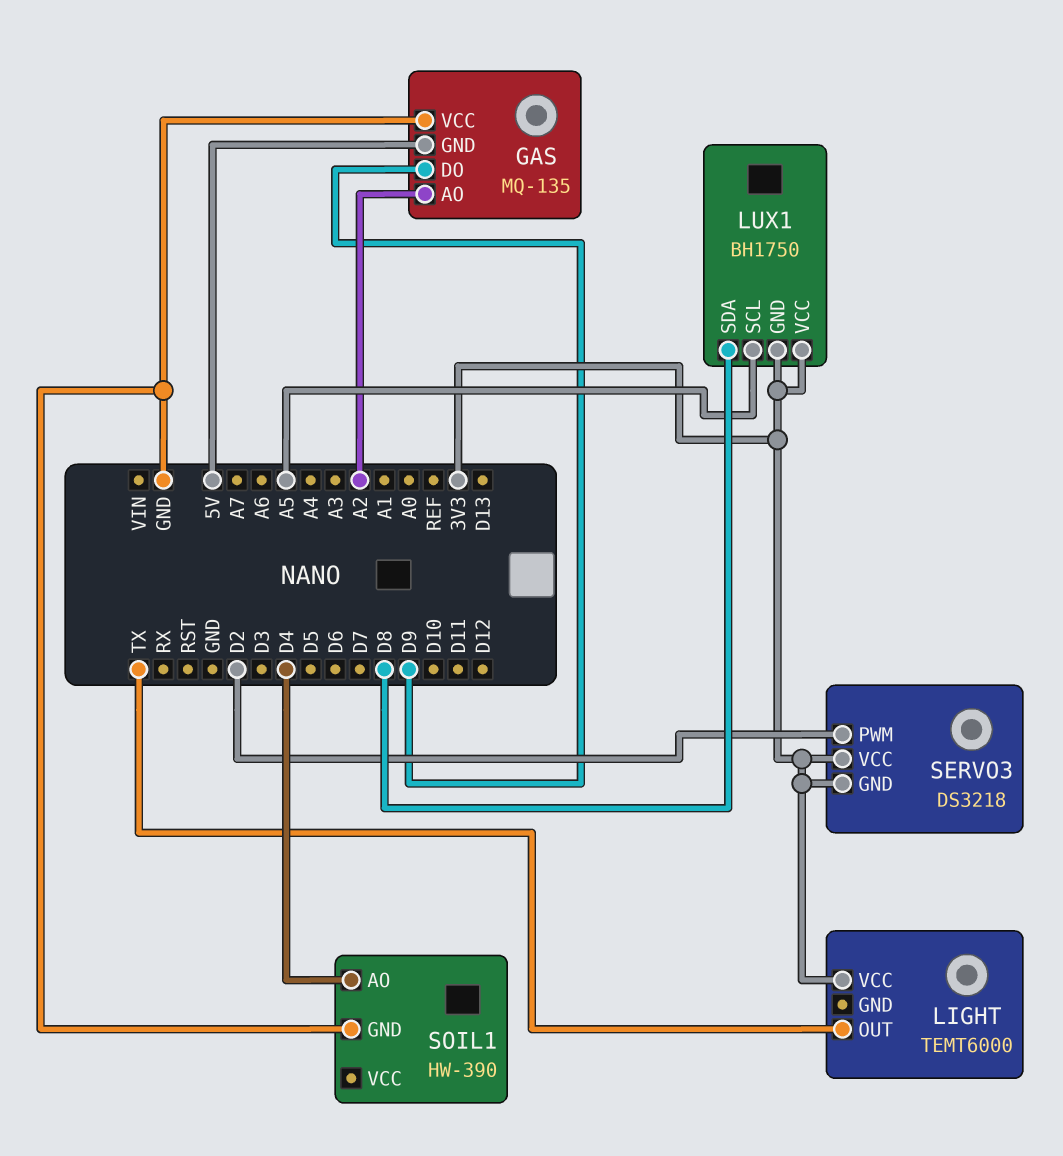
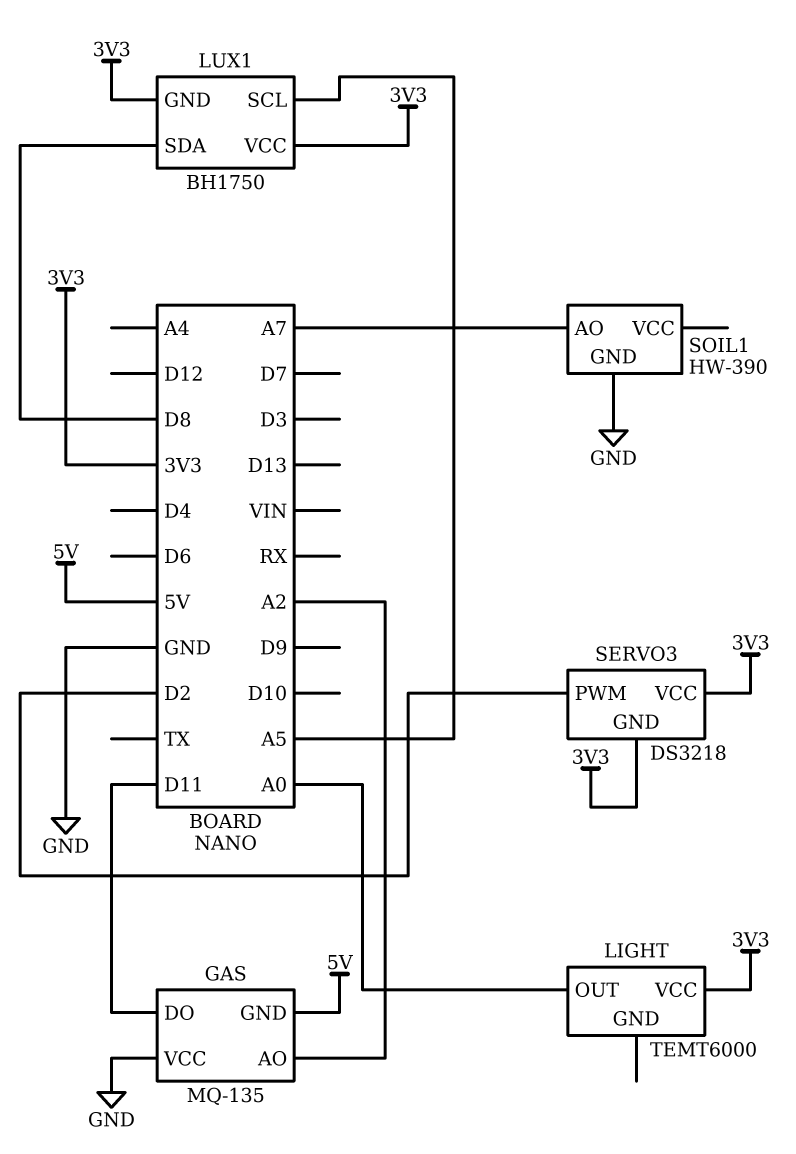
GAS pin DO: D9 -> D11
LIGHT pin OUT: TX -> A0
SOIL1 pin AO: D4 -> A7

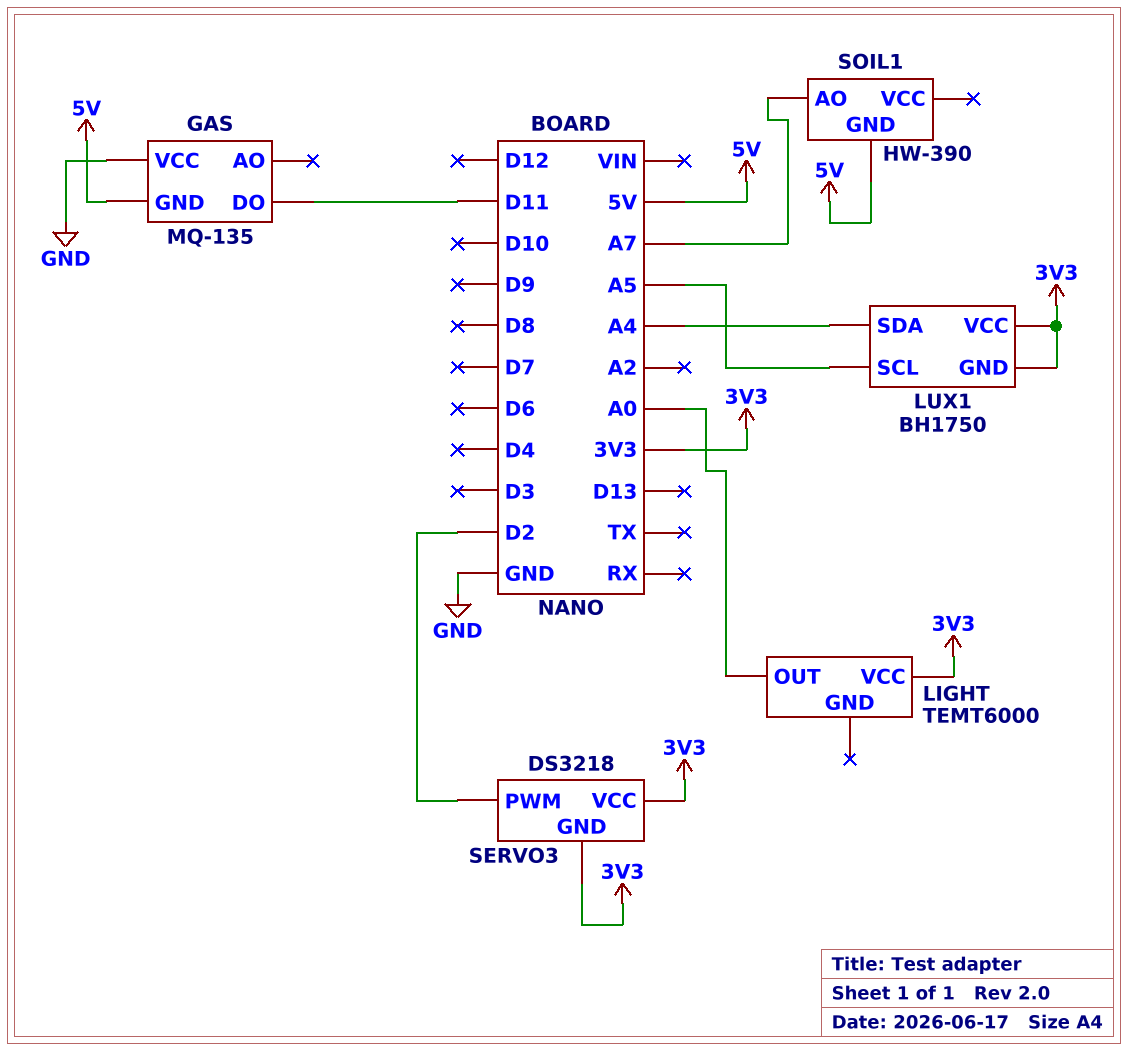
GAS pin AO: A2 -> none
LUX1 pin SDA: D8 -> A4
SOIL1 pin GND: GND -> 5V

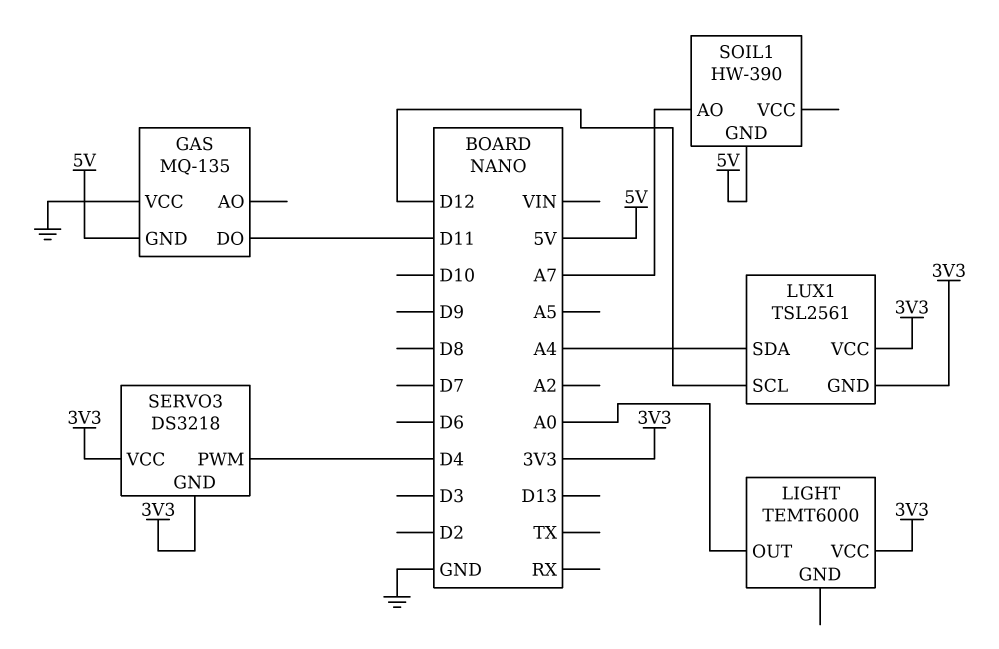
LUX1: BH1750 -> TSL2561
LUX1 pin SCL: A5 -> D12
SERVO3 pin PWM: D2 -> D4

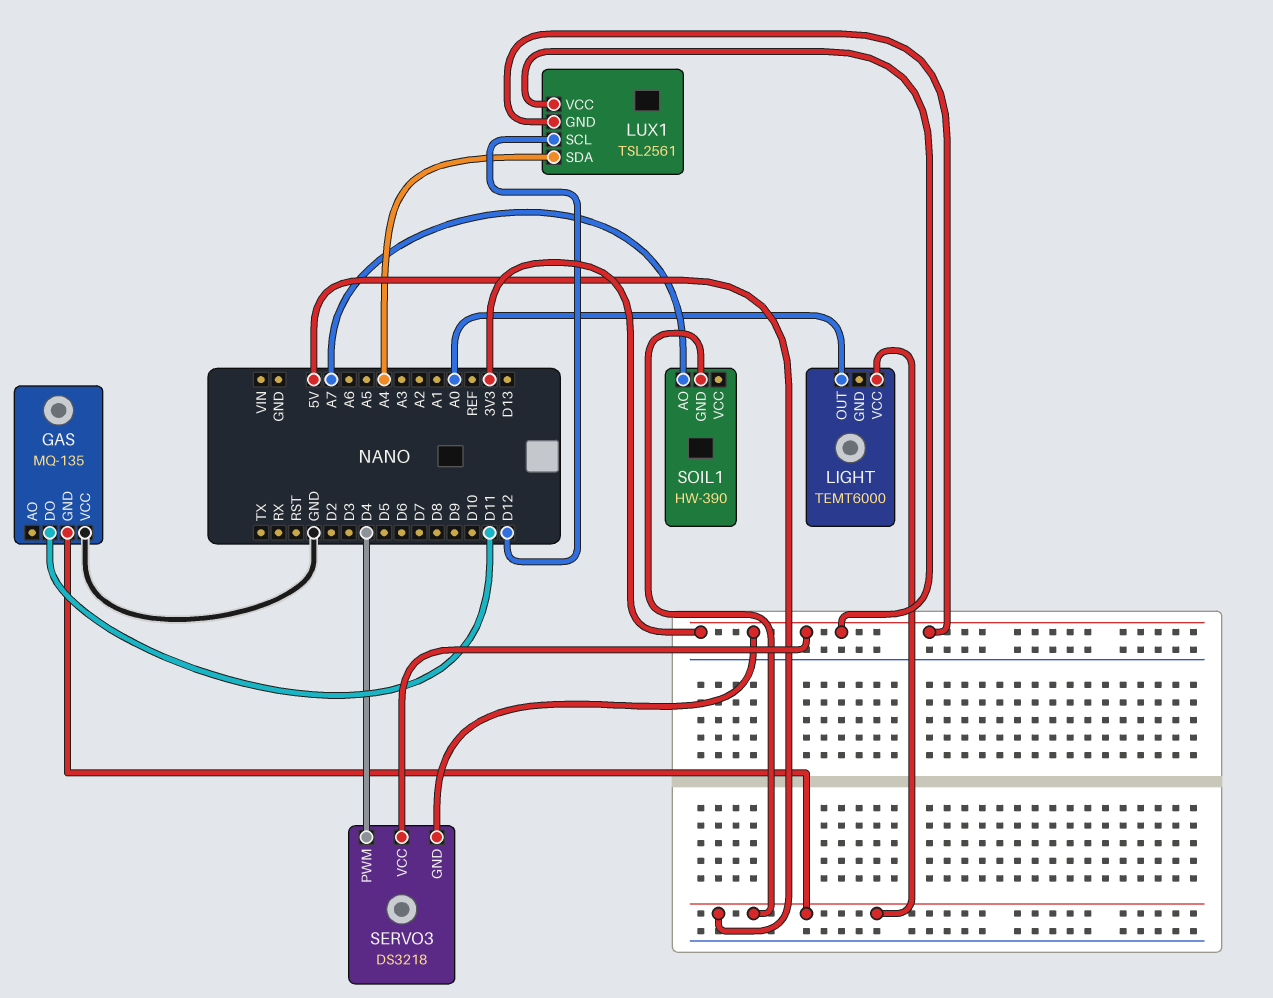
LIGHT pin VCC: 3V3 -> 5V

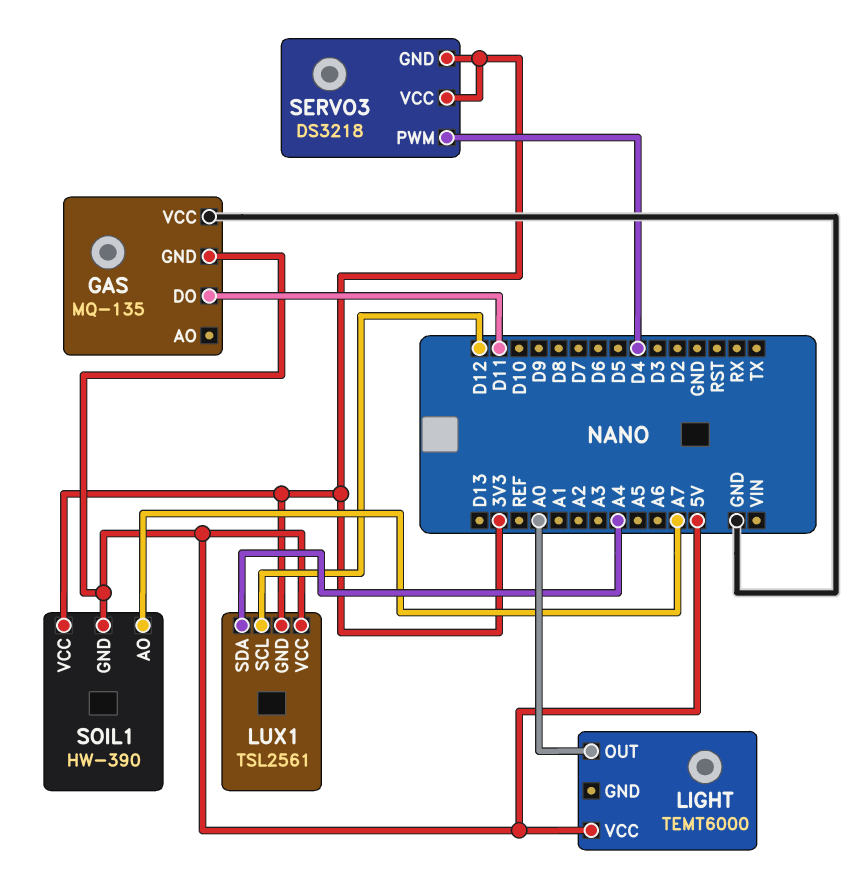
LUX1 pin VCC: 3V3 -> 5V
SOIL1 pin VCC: none -> 3V3

